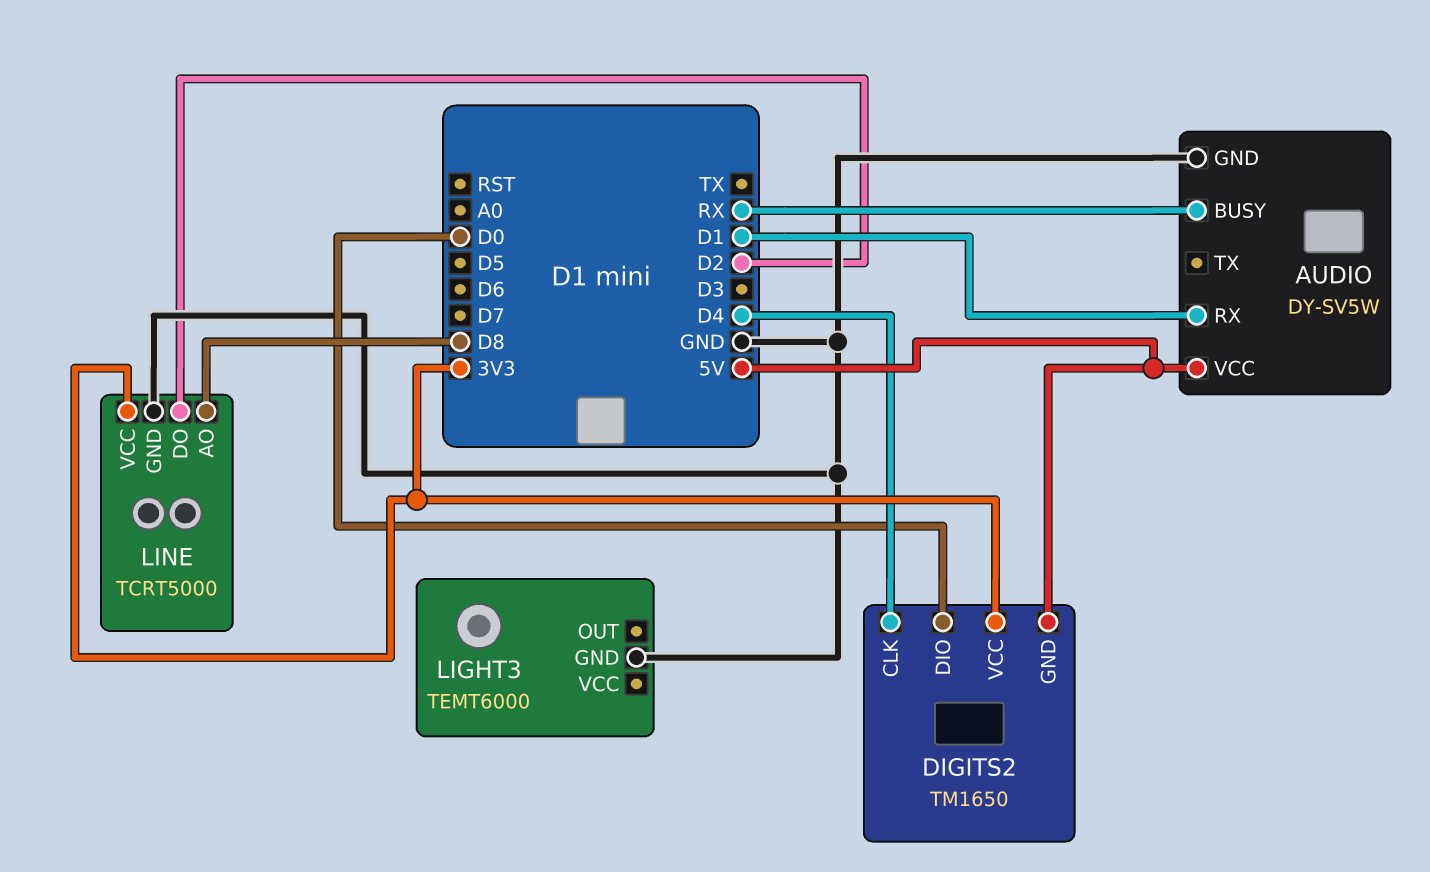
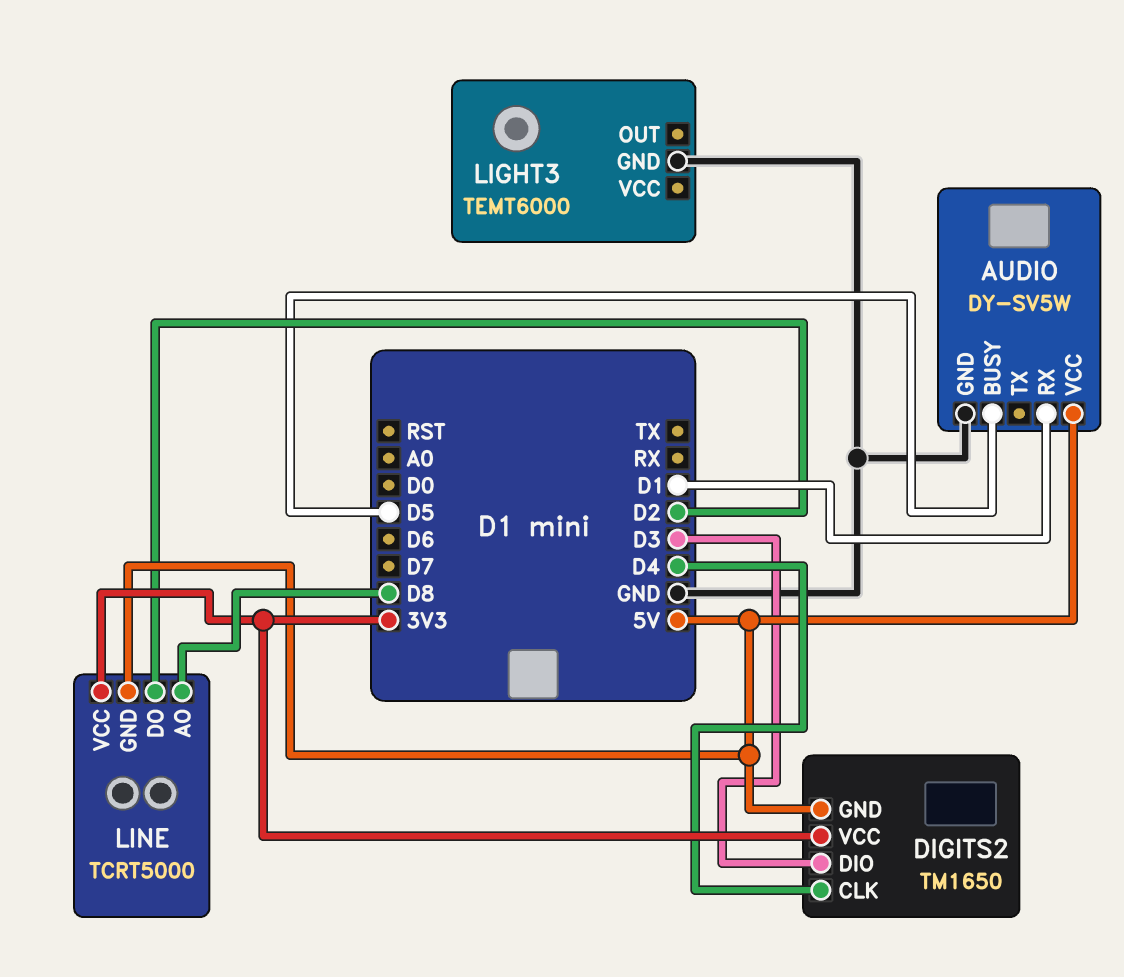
AUDIO pin BUSY: RX -> D5
DIGITS2 pin DIO: D0 -> D3
LINE pin GND: GND -> 5V

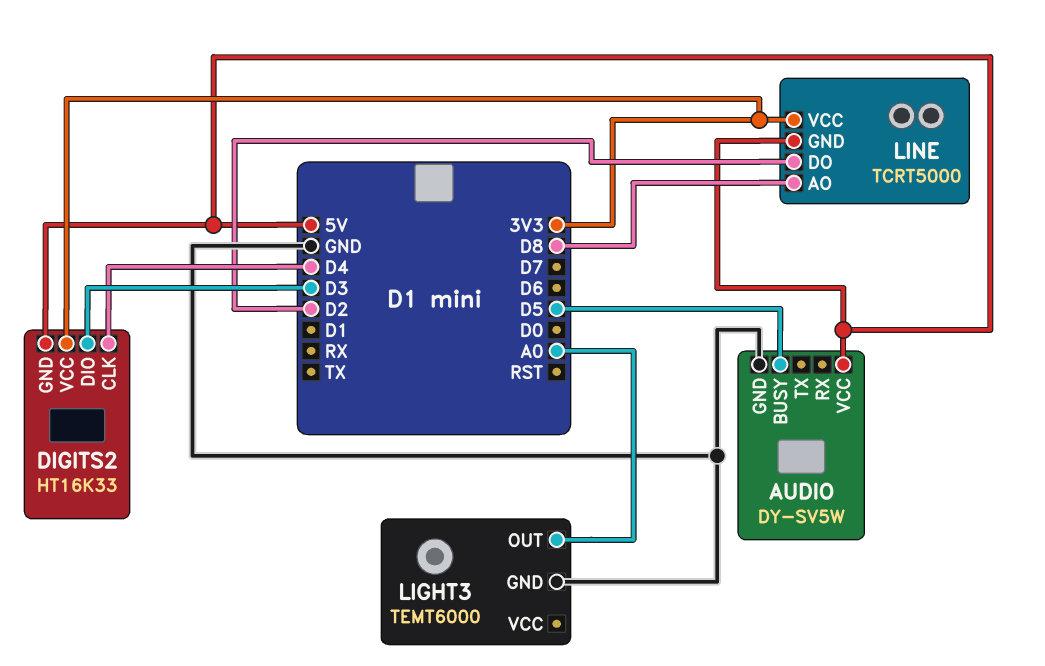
AUDIO pin RX: D1 -> none
DIGITS2: TM1650 -> HT16K33
LIGHT3 pin OUT: none -> A0

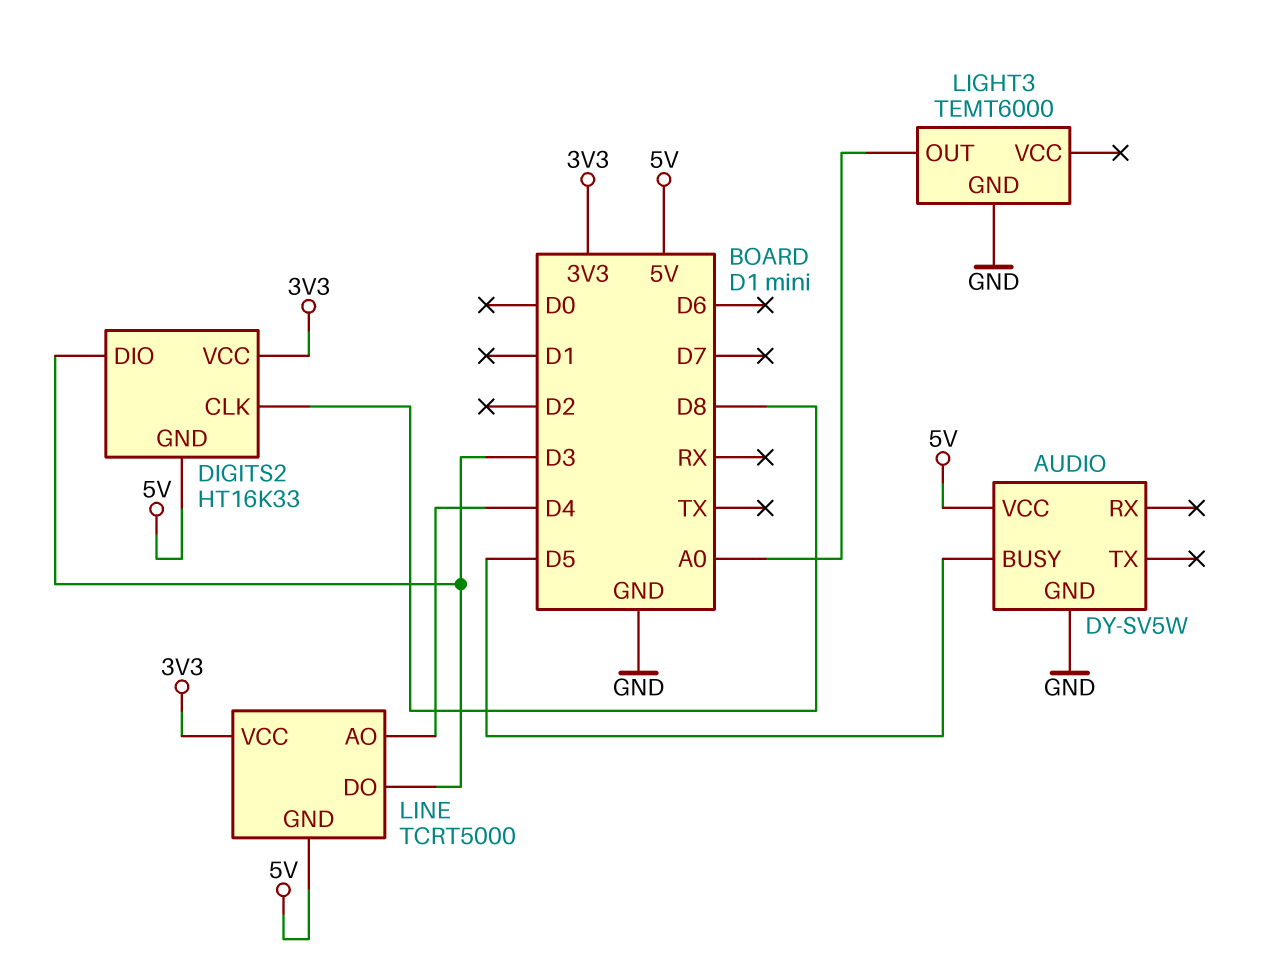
DIGITS2 pin CLK: D4 -> D8
LINE pin AO: D8 -> D4
LINE pin DO: D2 -> D3

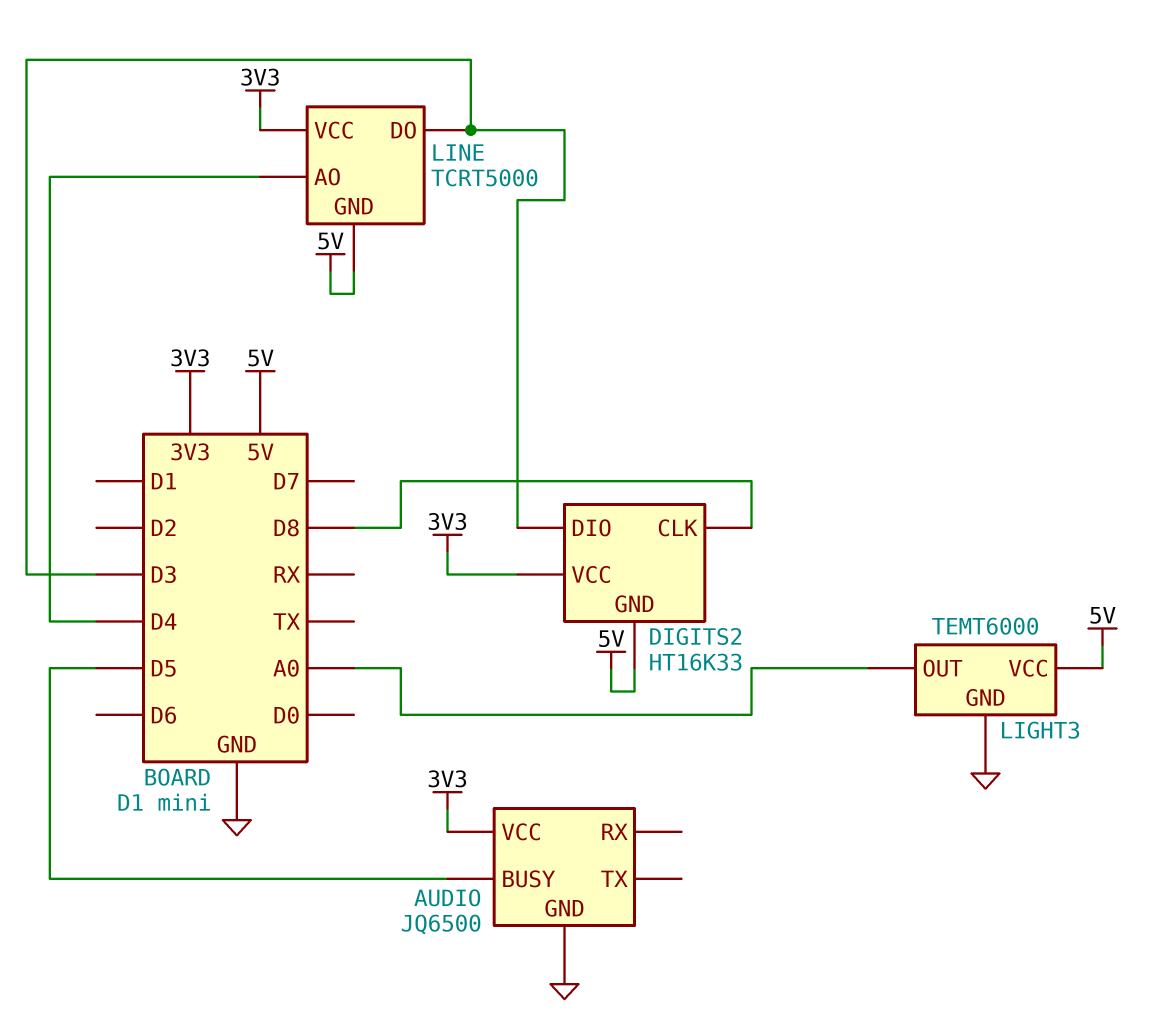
AUDIO: DY-SV5W -> JQ6500
AUDIO pin VCC: 5V -> 3V3
LIGHT3 pin VCC: none -> 5V

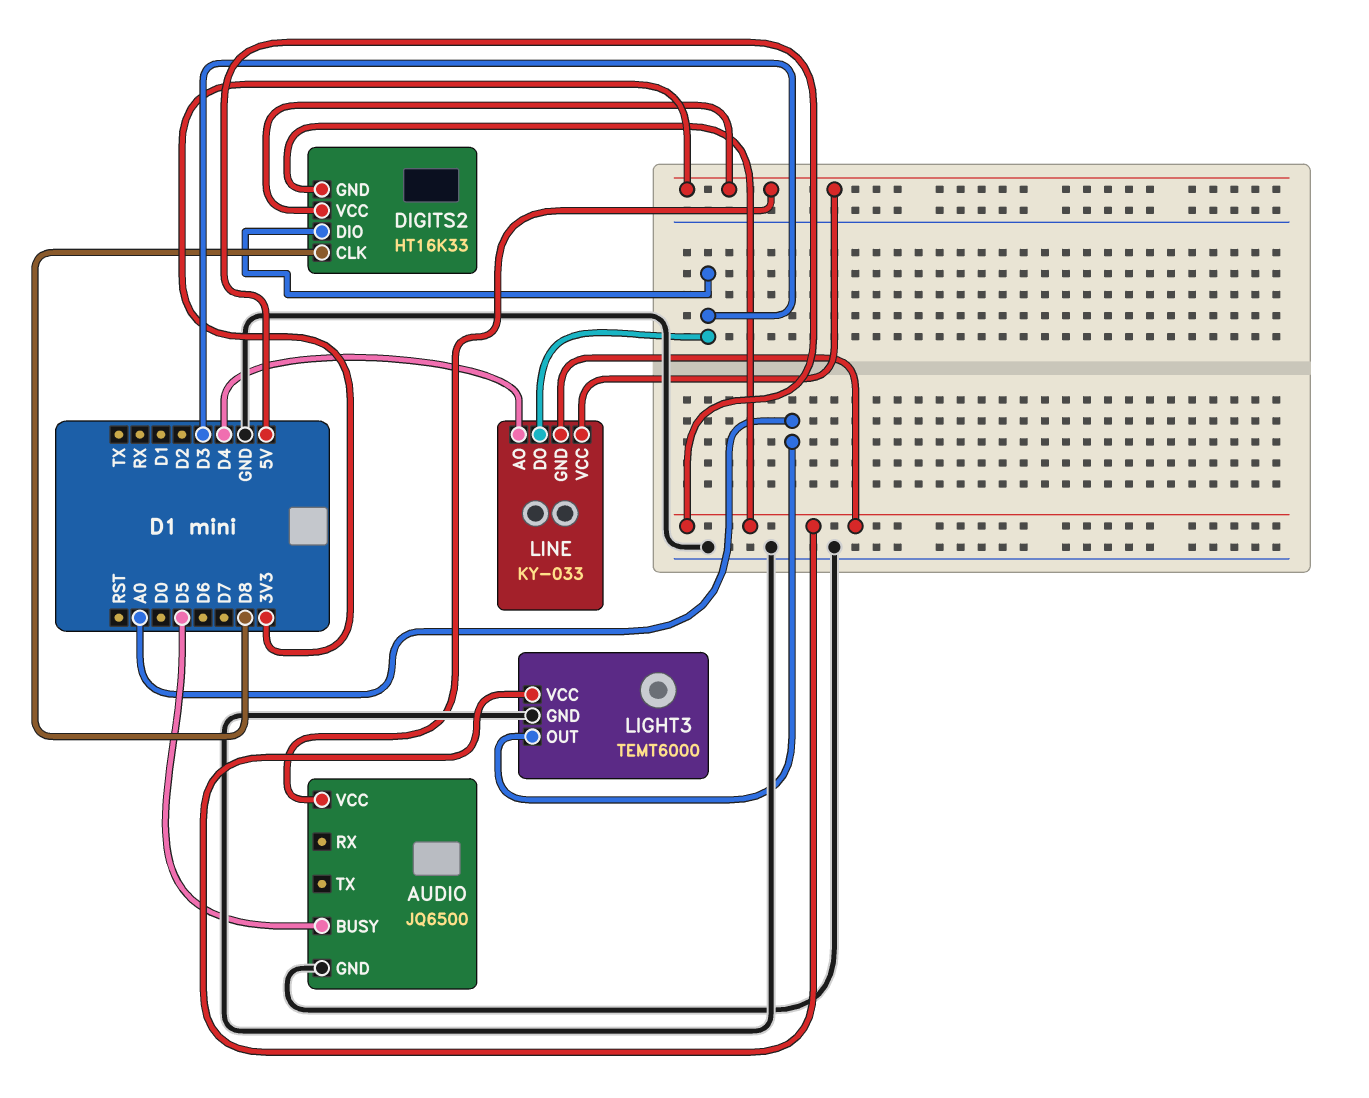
LINE: TCRT5000 -> KY-033

